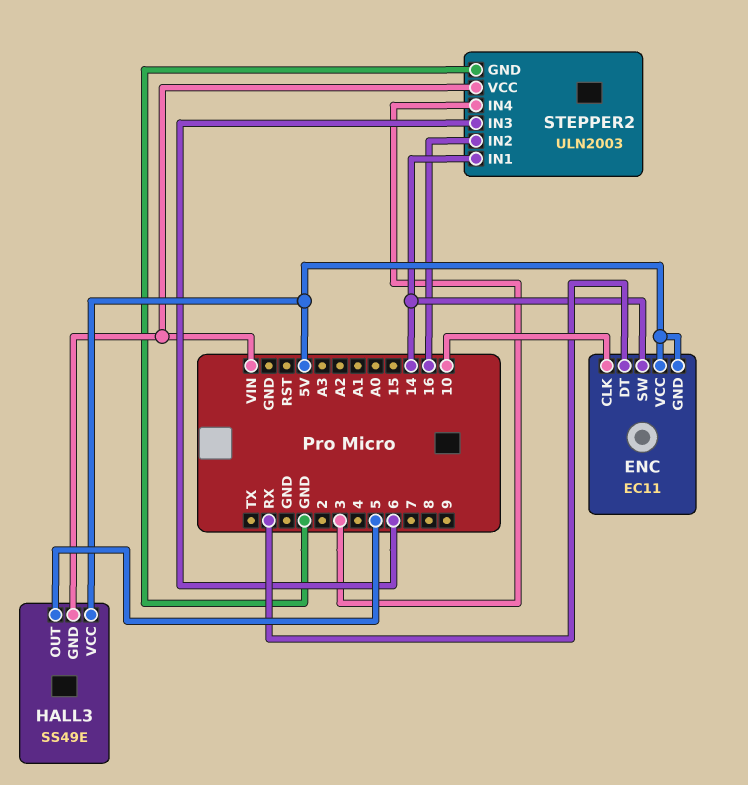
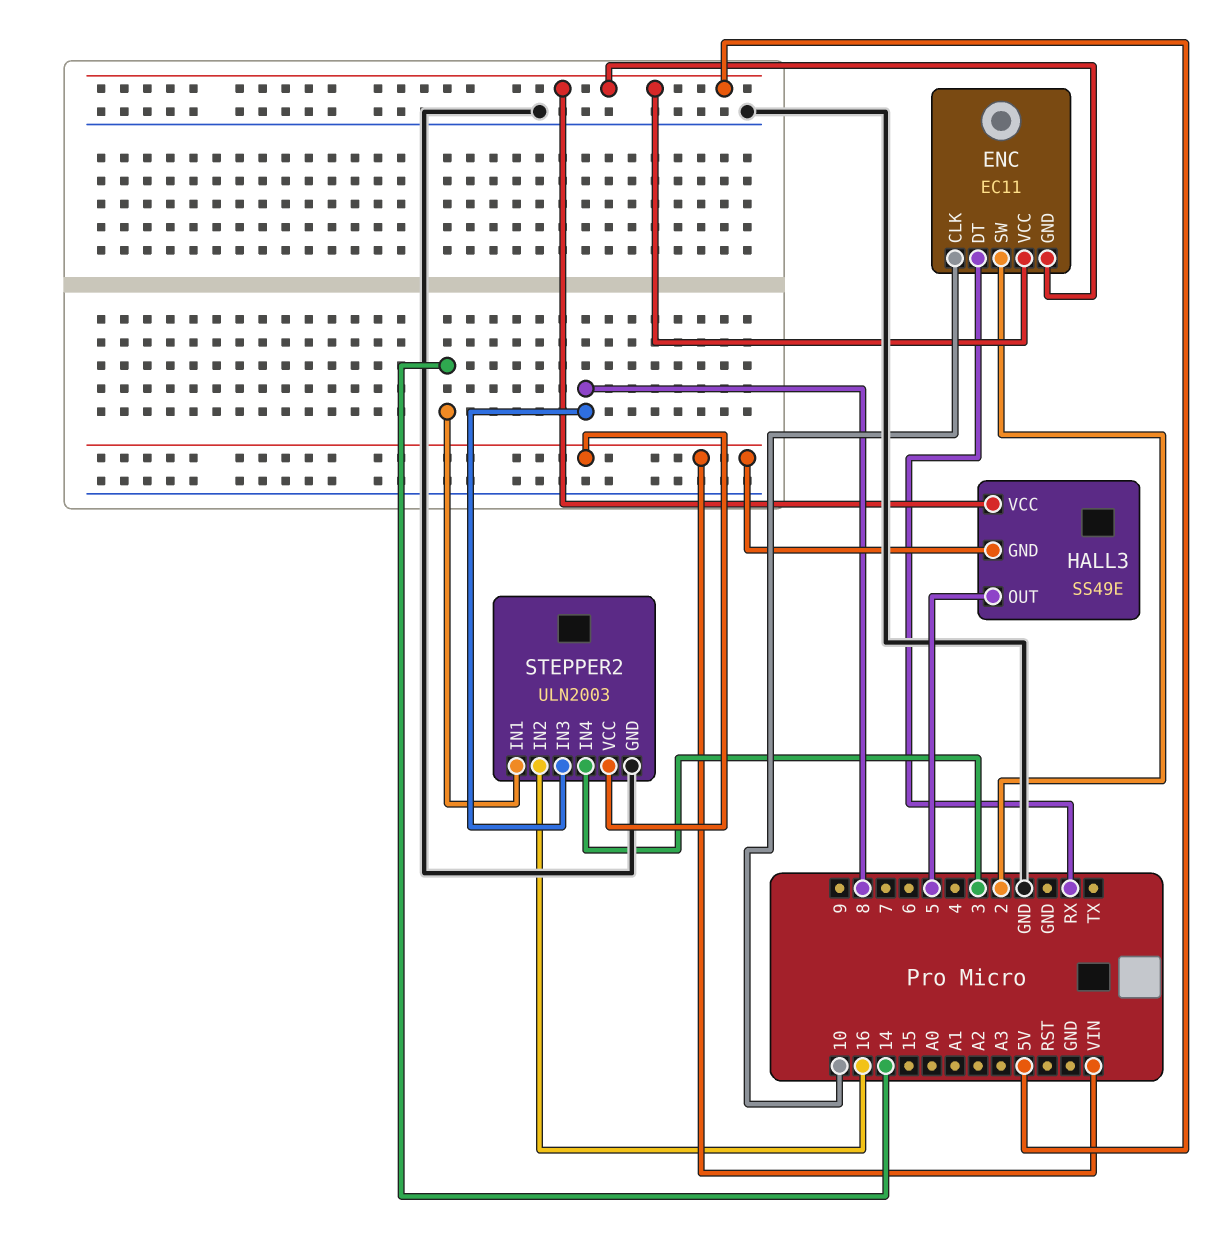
ENC pin SW: 14 -> 2
STEPPER2 pin IN3: 6 -> 8

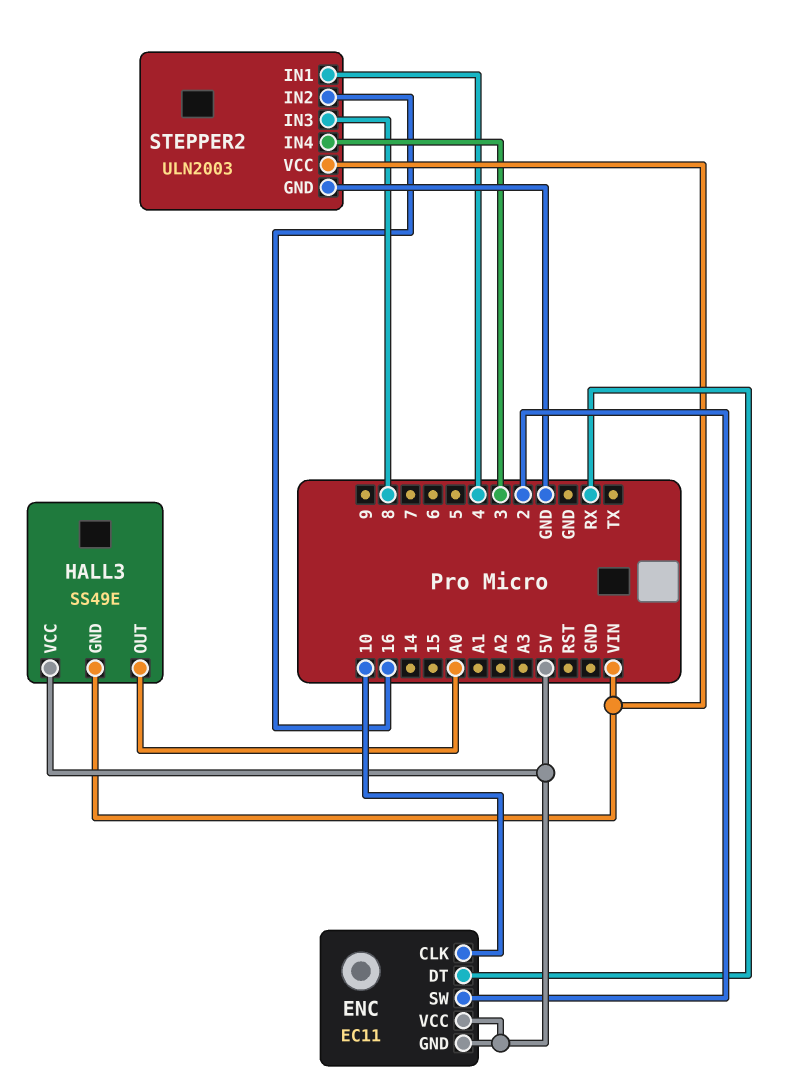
HALL3 pin OUT: 5 -> A0
STEPPER2 pin IN1: 14 -> 4

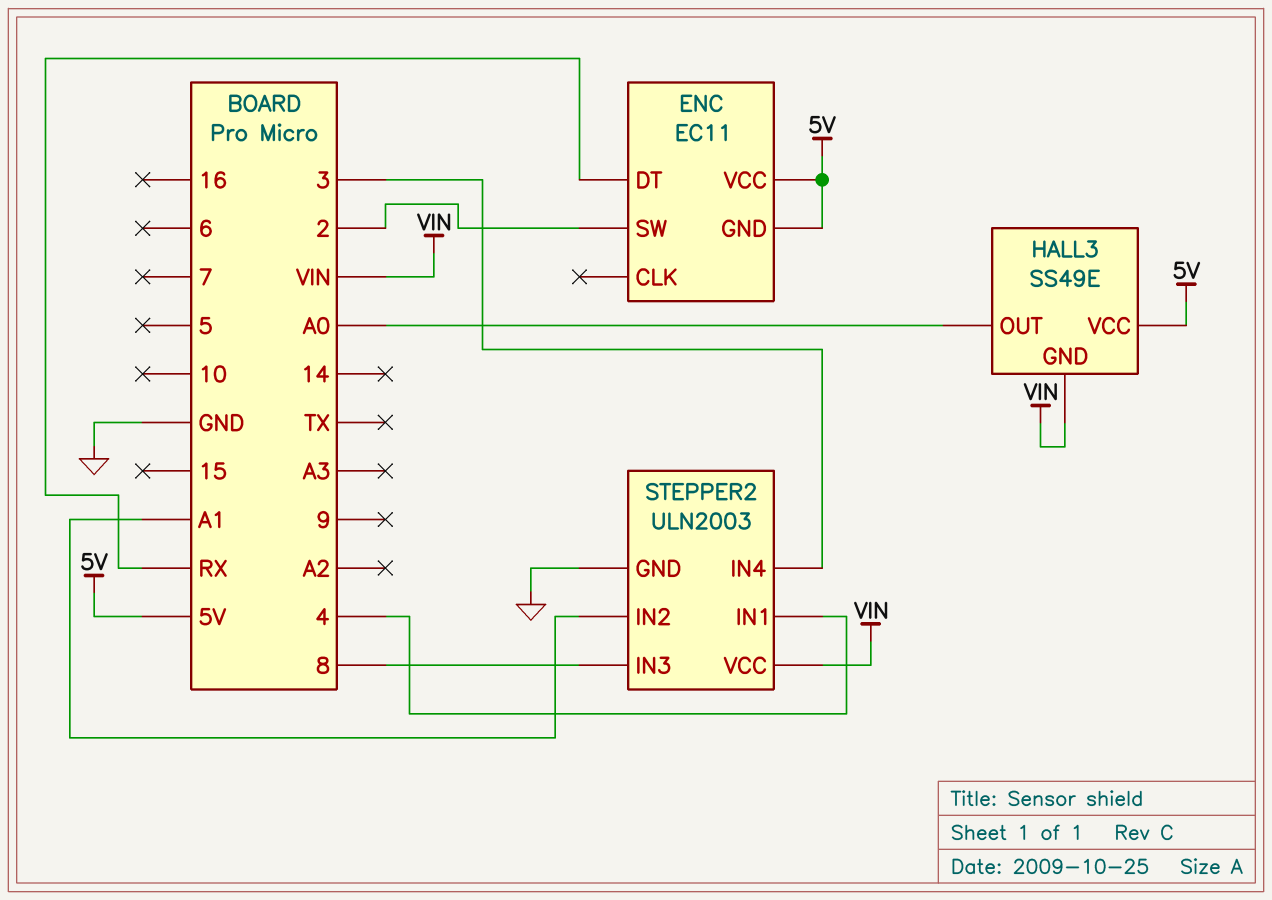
ENC pin CLK: 10 -> none
STEPPER2 pin IN2: 16 -> A1

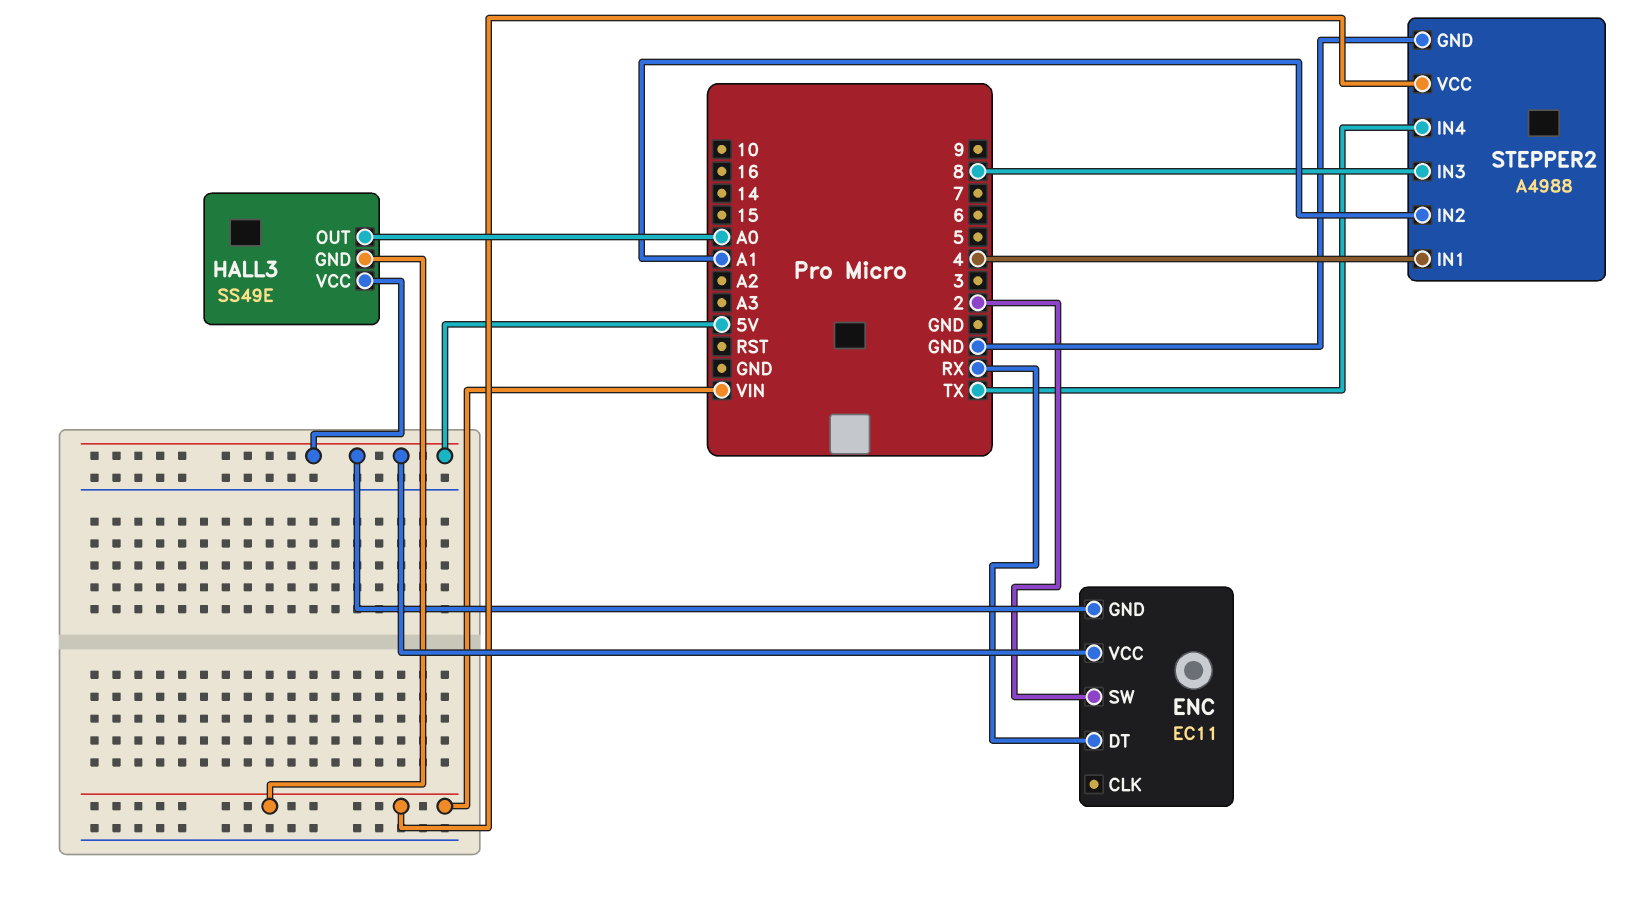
STEPPER2: ULN2003 -> A4988
STEPPER2 pin IN4: 3 -> TX

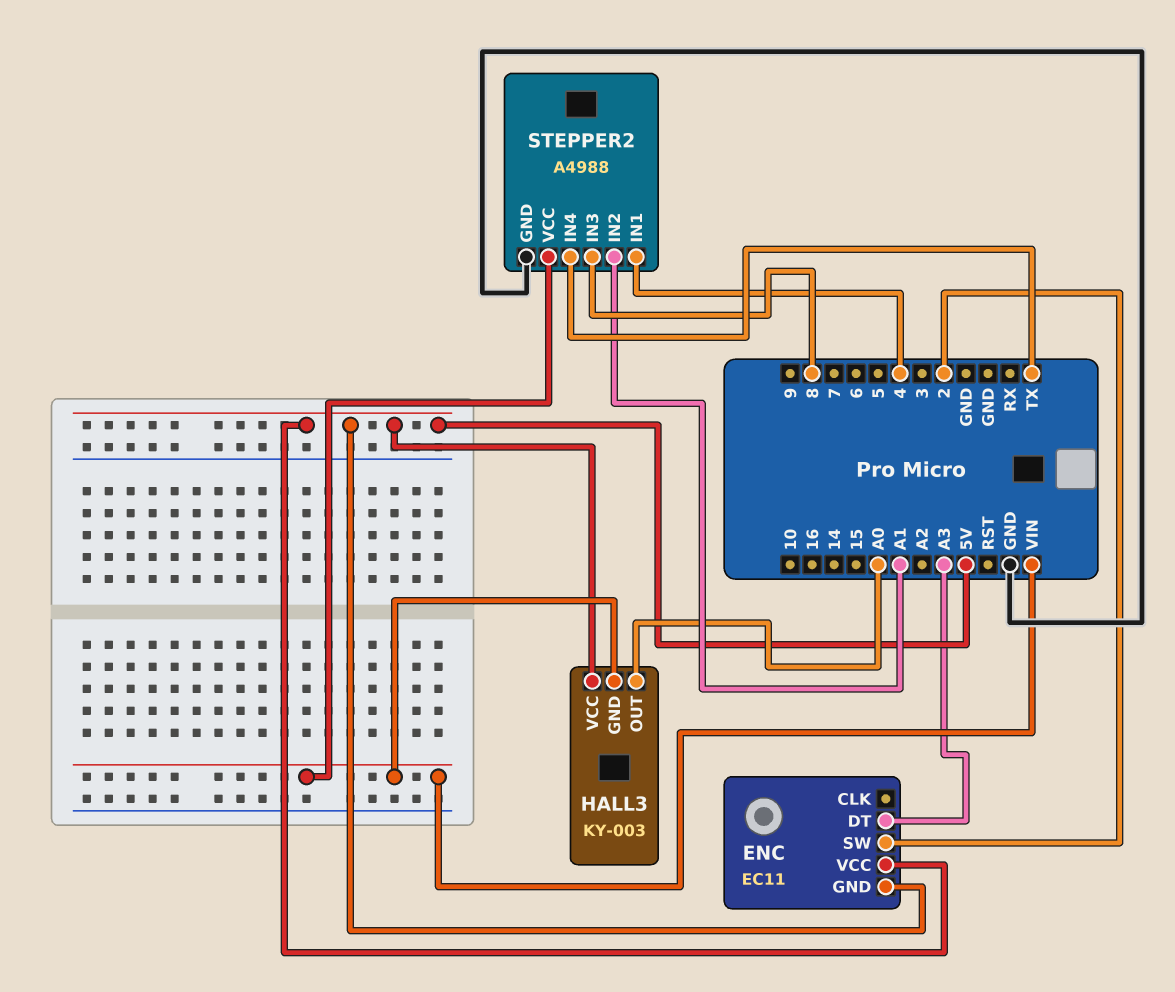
ENC pin DT: RX -> A3
HALL3: SS49E -> KY-003

